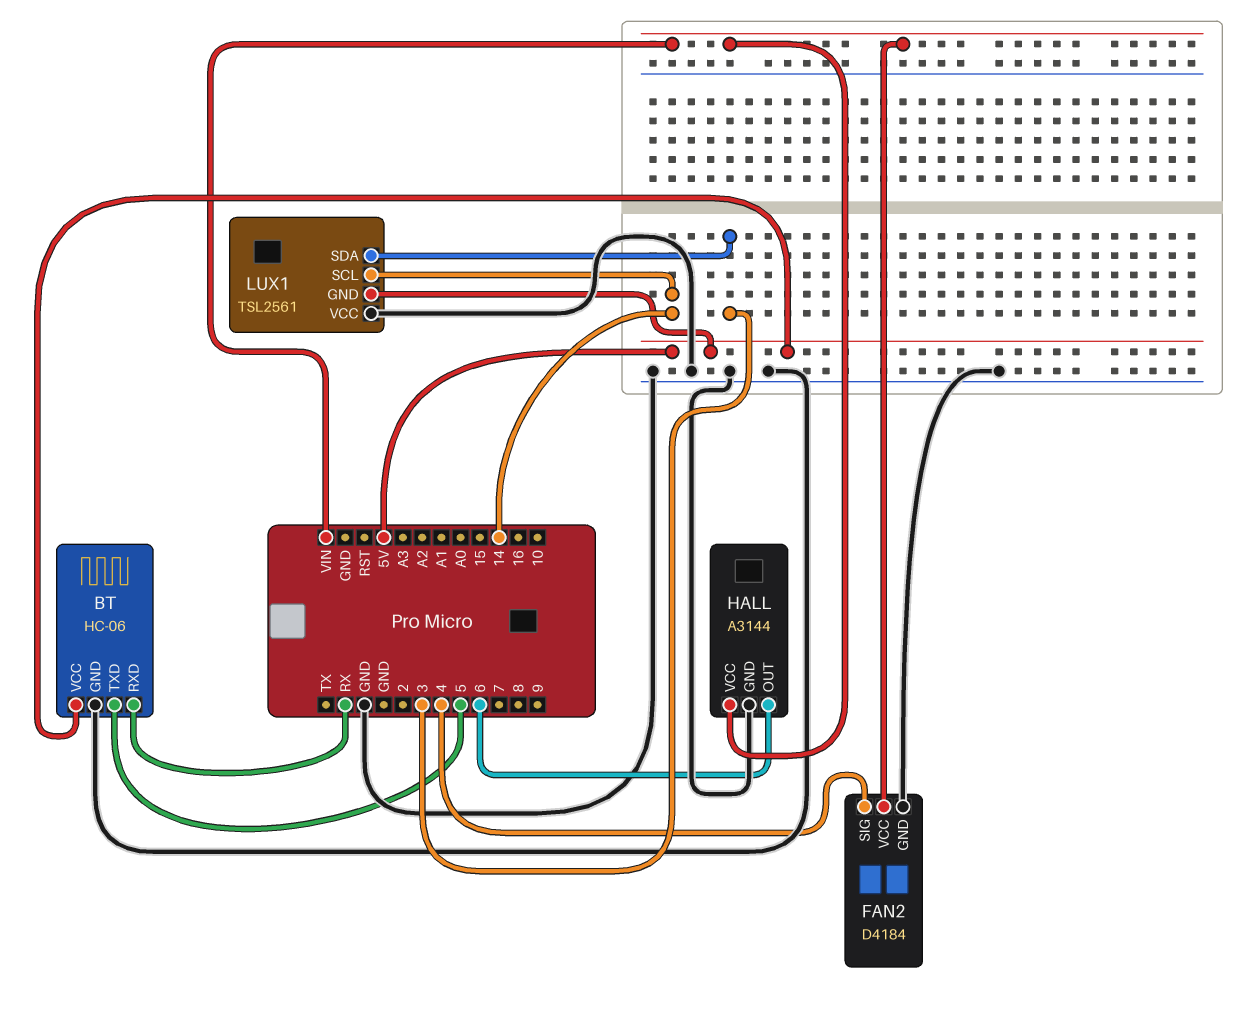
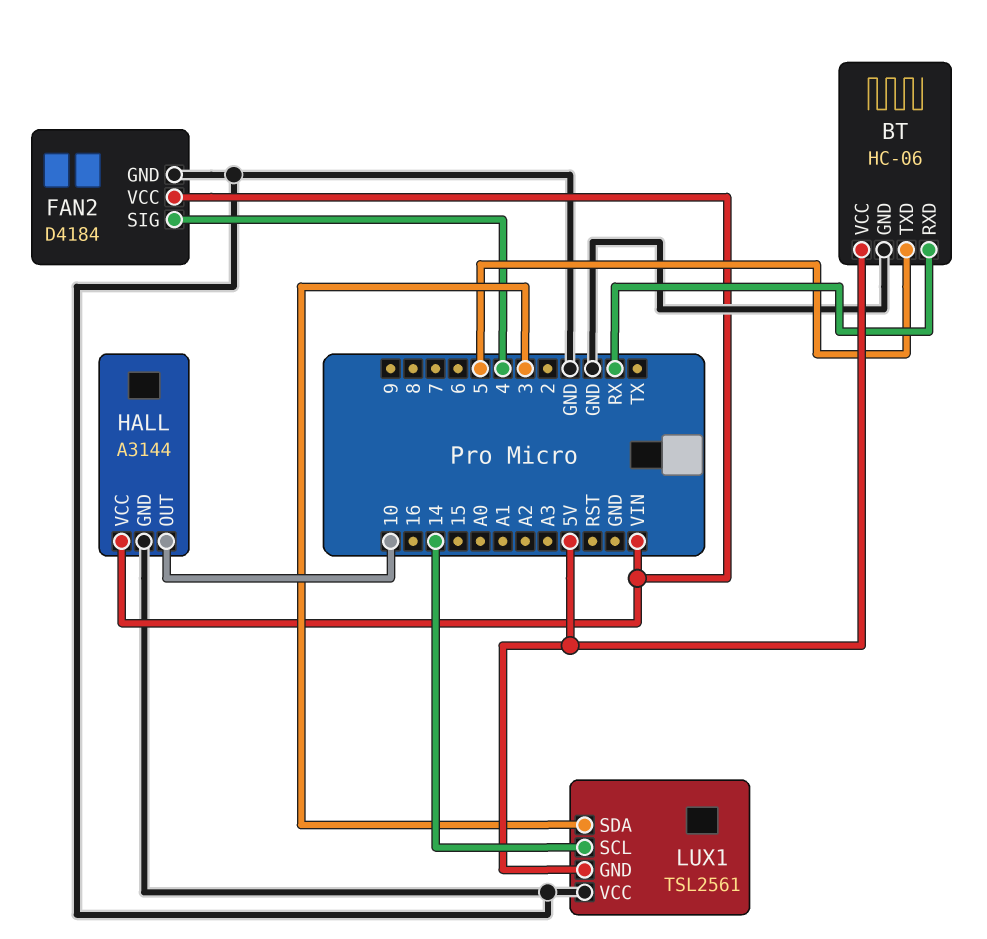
HALL pin OUT: 6 -> 10

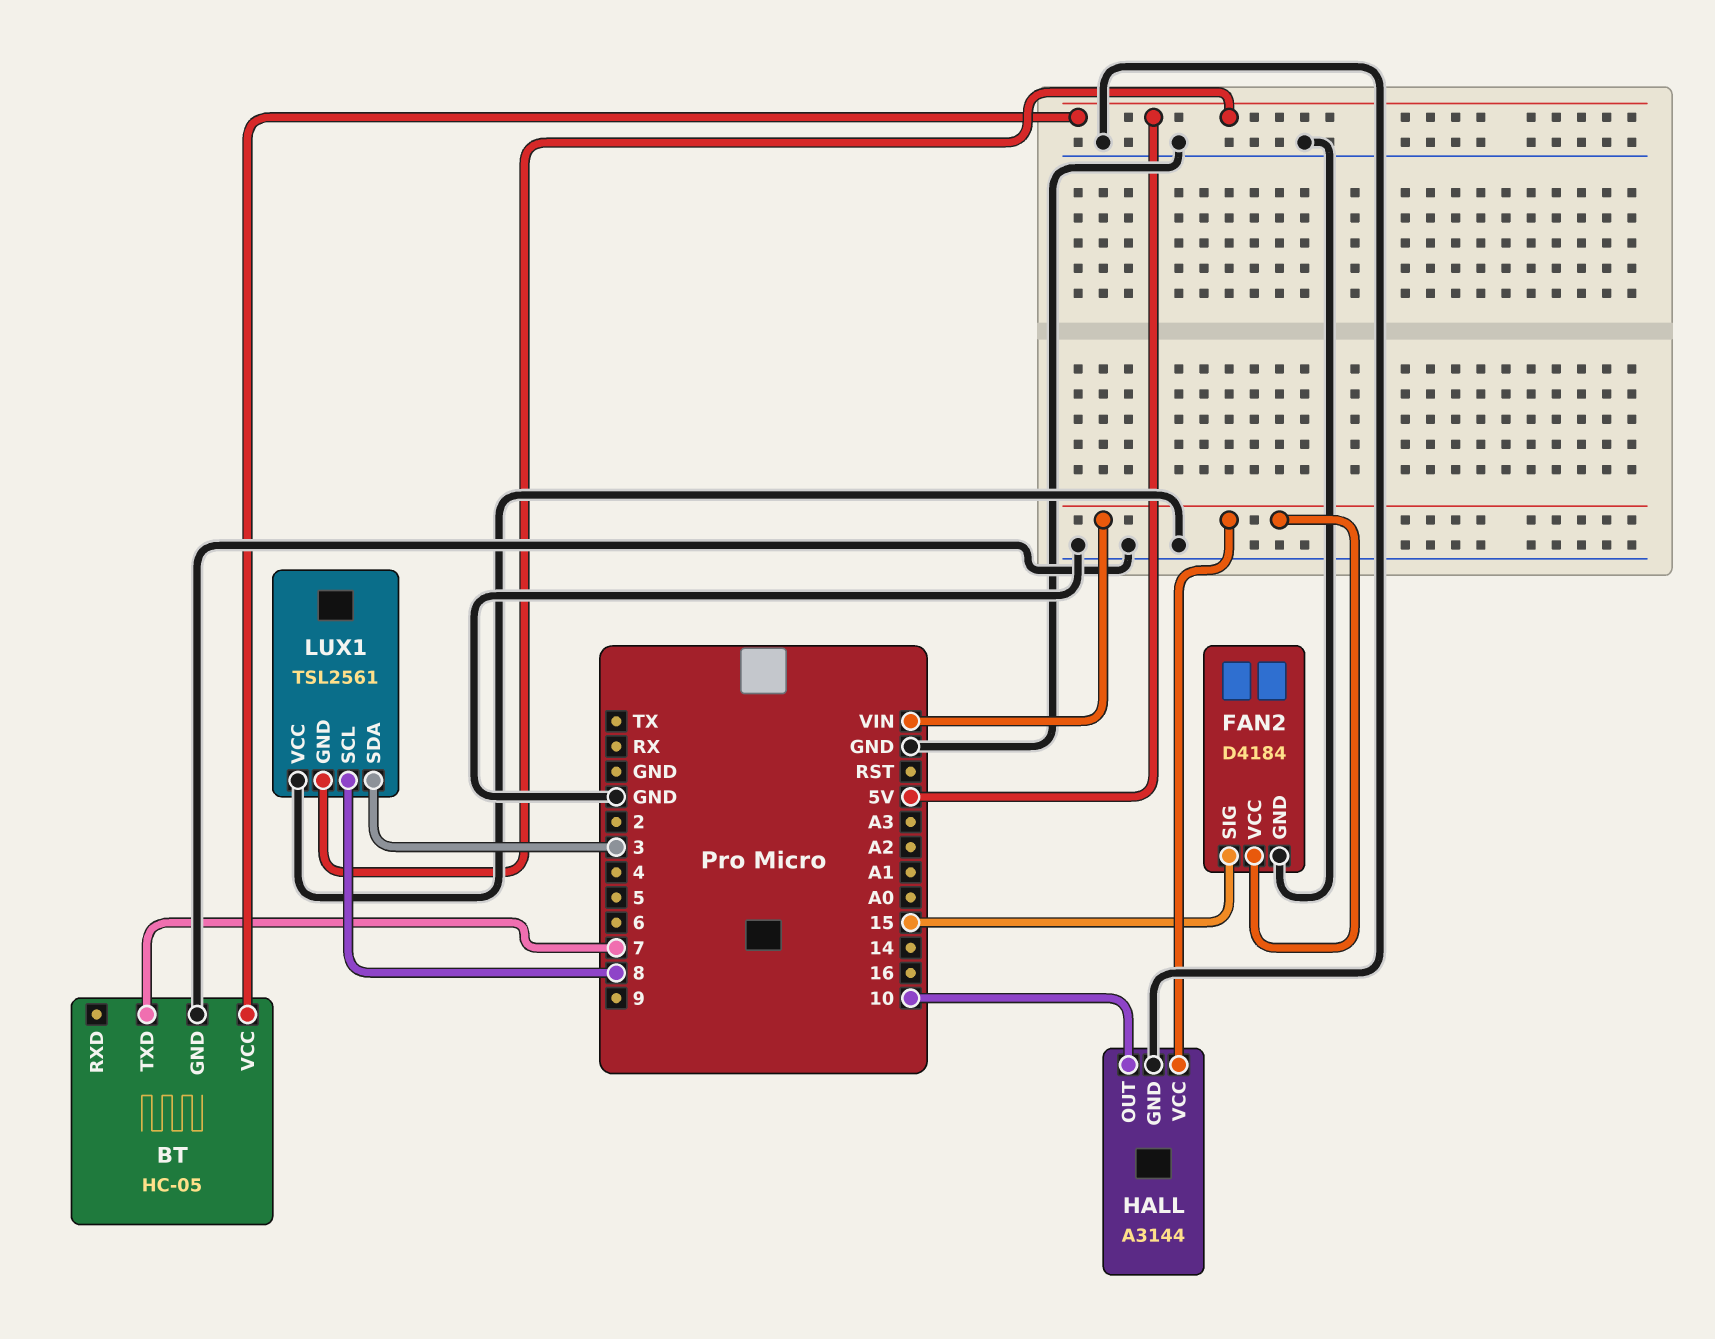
BT: HC-06 -> HC-05
BT pin RXD: RX -> none
BT pin TXD: 5 -> 7
FAN2 pin SIG: 4 -> 15
LUX1 pin SCL: 14 -> 8

